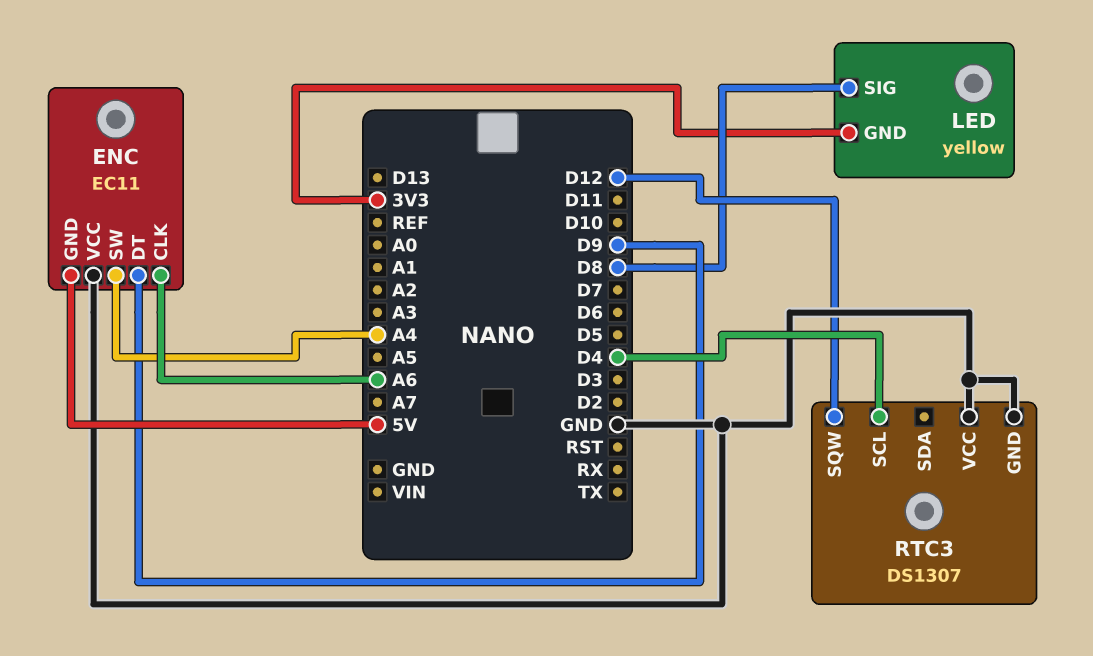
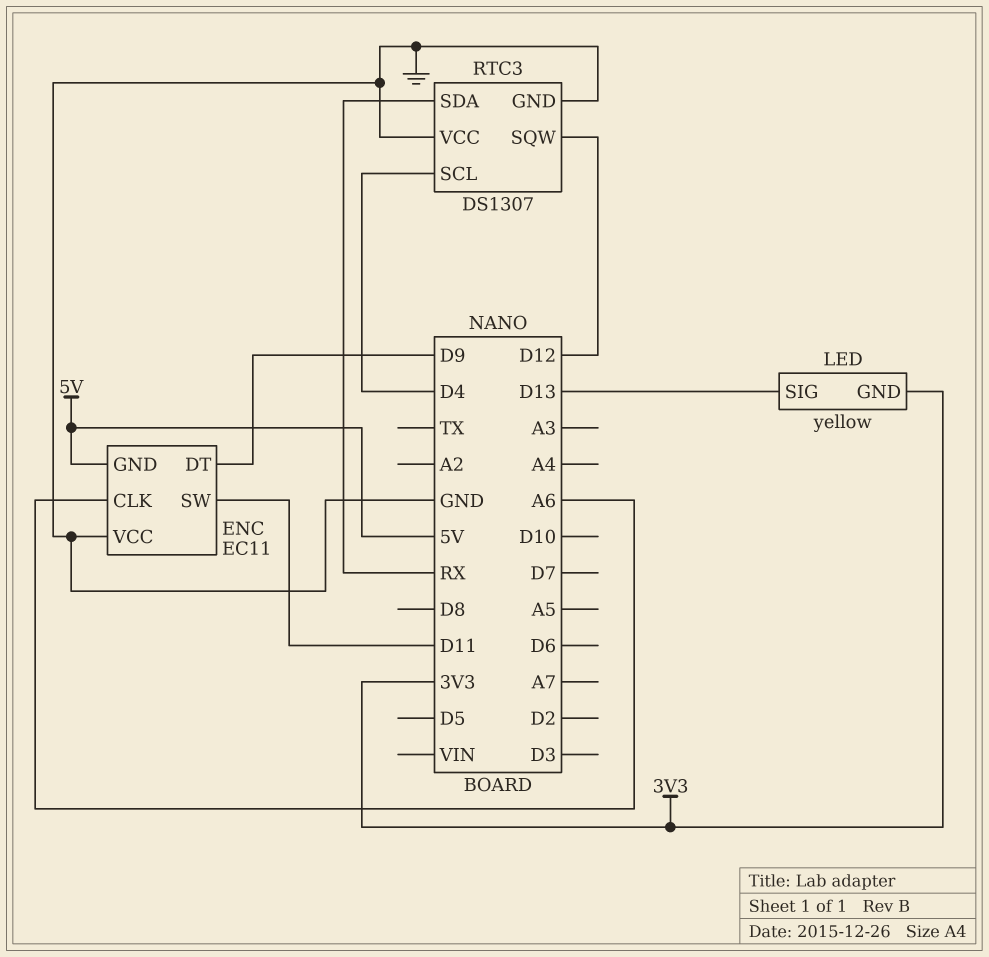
ENC pin SW: A4 -> D11
LED pin SIG: D8 -> D13
RTC3 pin SDA: none -> RX

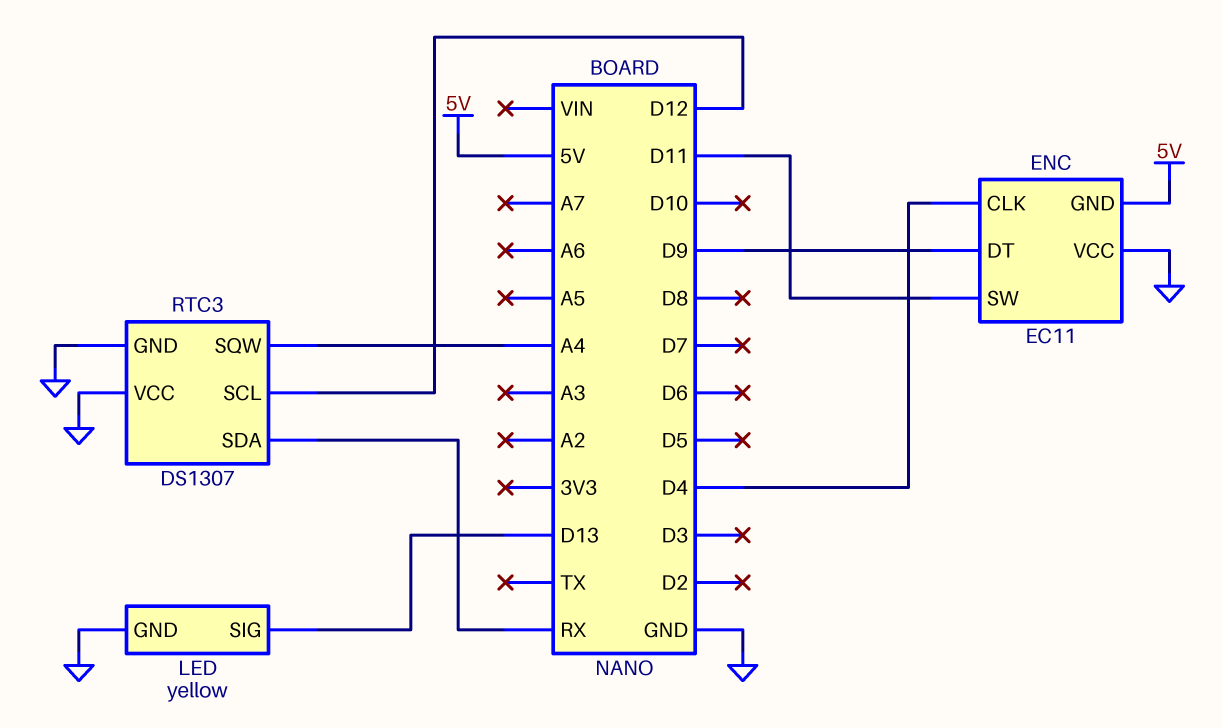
ENC pin CLK: A6 -> D4
LED pin GND: 3V3 -> GND
RTC3 pin SCL: D4 -> D12
RTC3 pin SQW: D12 -> A4

